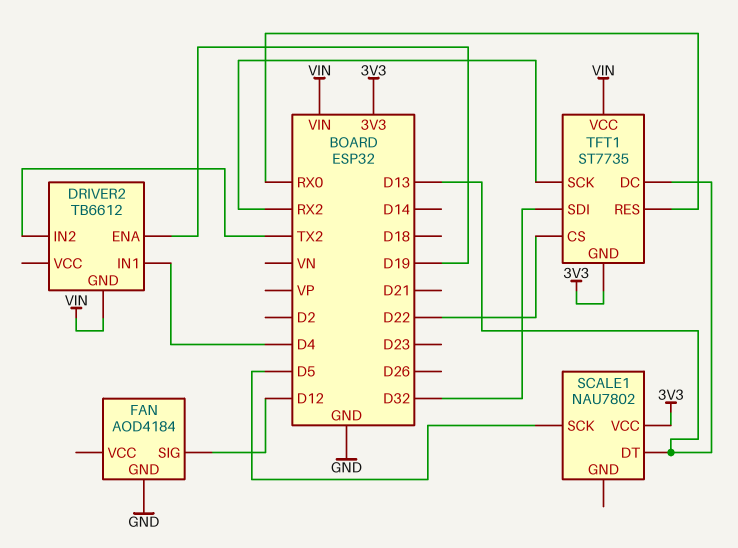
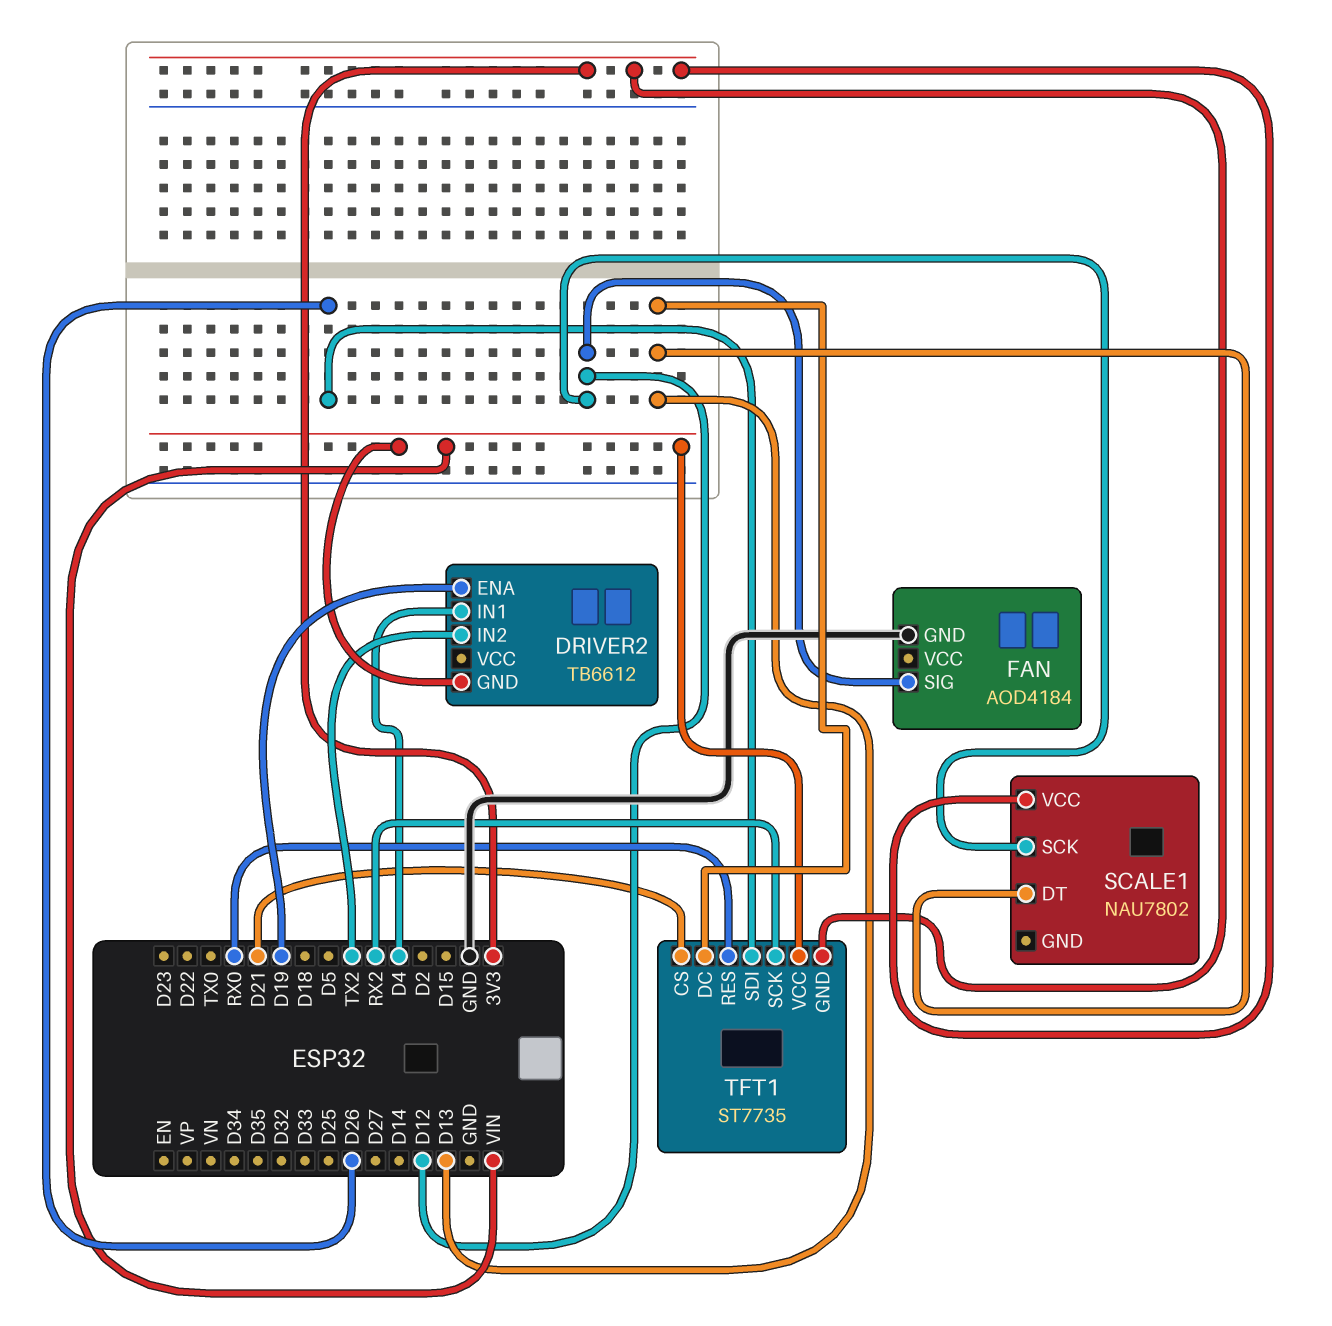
SCALE1 pin SCK: D5 -> D12
TFT1 pin CS: D22 -> D21
TFT1 pin SDI: D32 -> D26

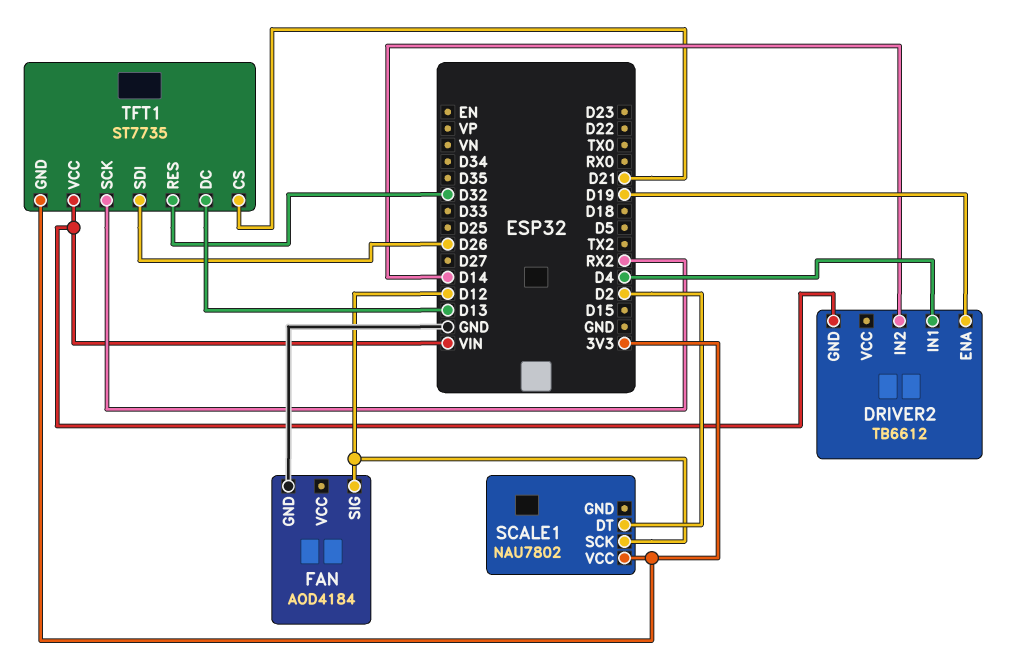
DRIVER2 pin IN2: TX2 -> D14
SCALE1 pin DT: D13 -> D2
TFT1 pin RES: RX0 -> D32

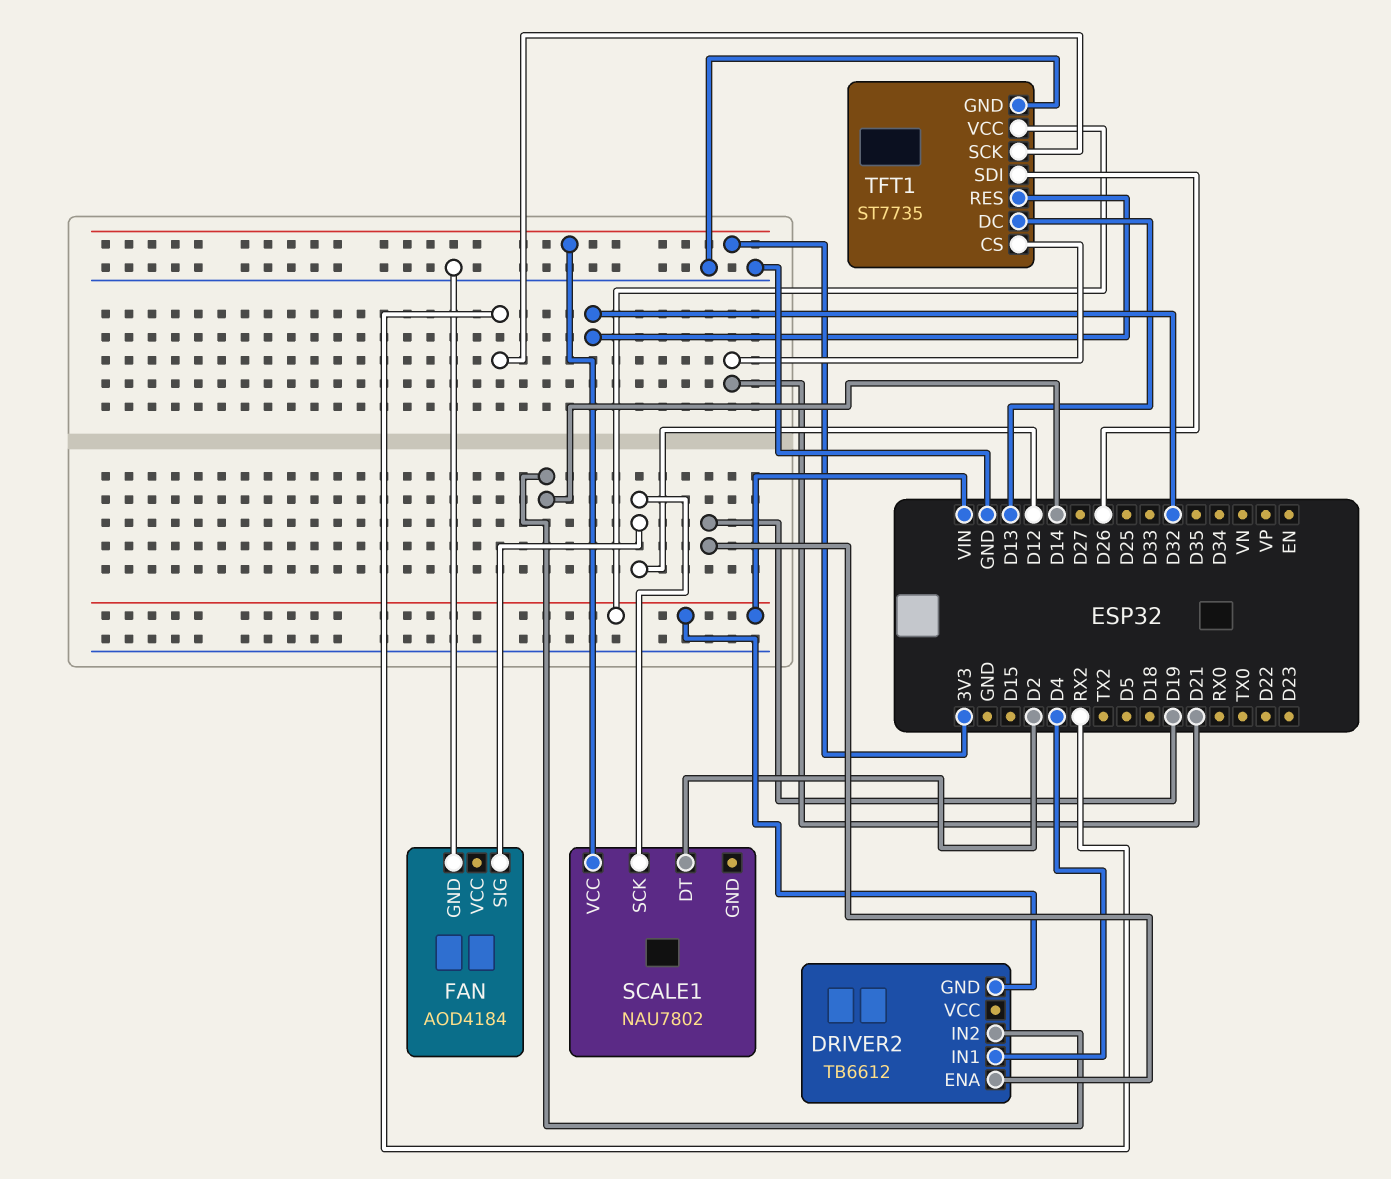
TFT1 pin GND: 3V3 -> GND

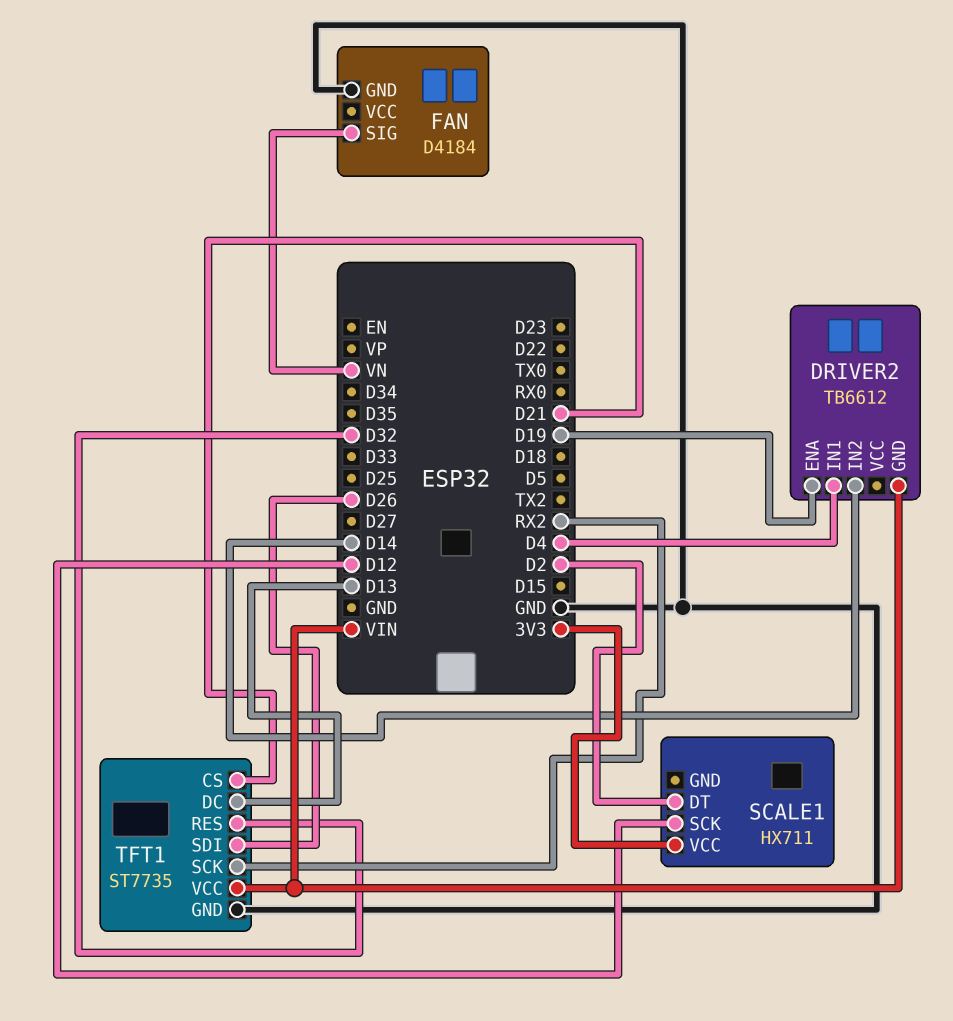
FAN: AOD4184 -> D4184
FAN pin SIG: D12 -> VN
SCALE1: NAU7802 -> HX711

